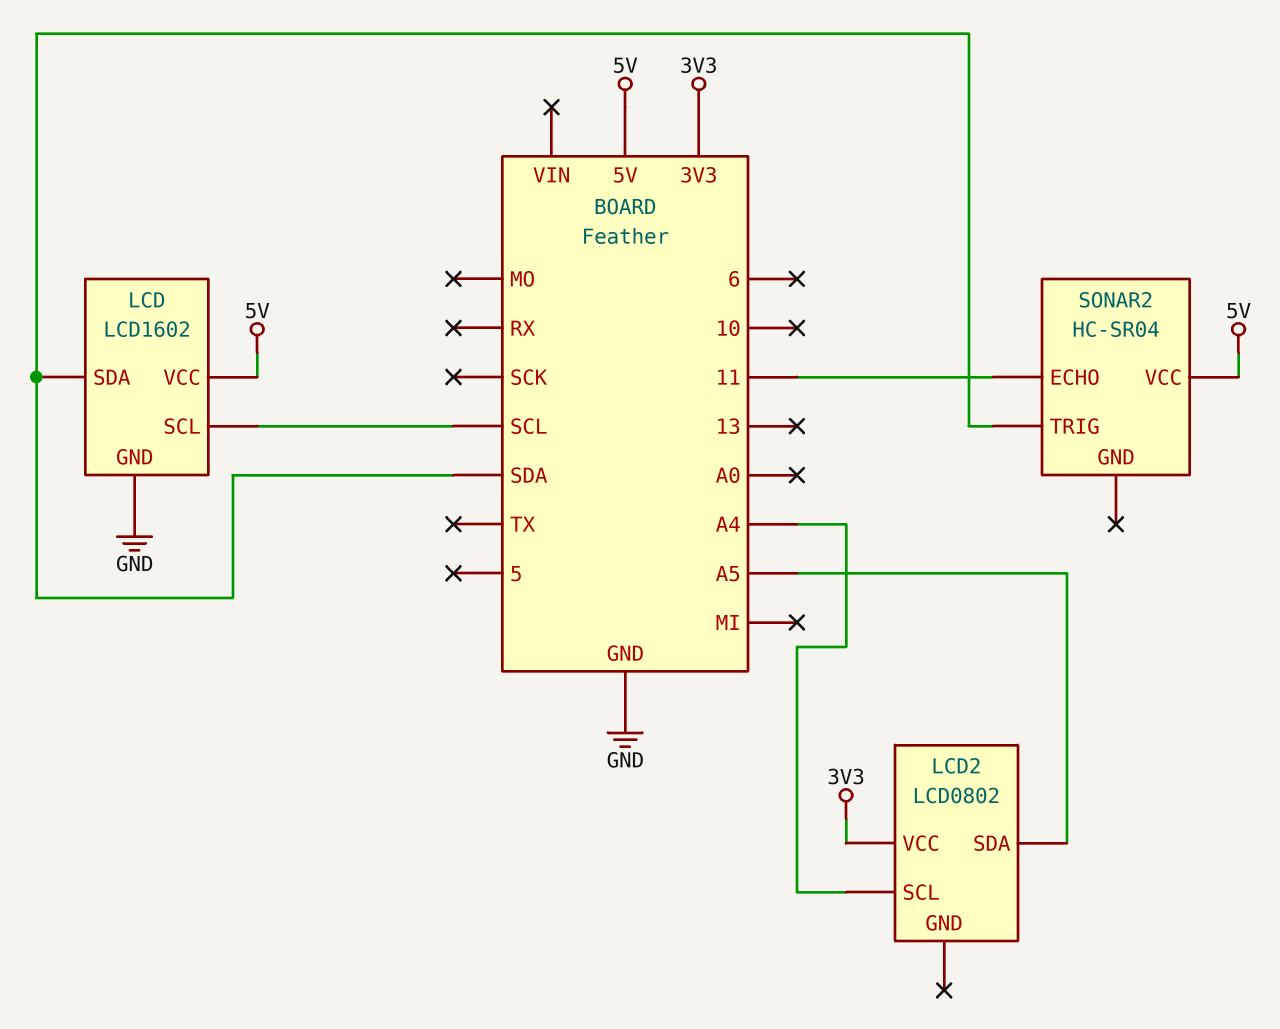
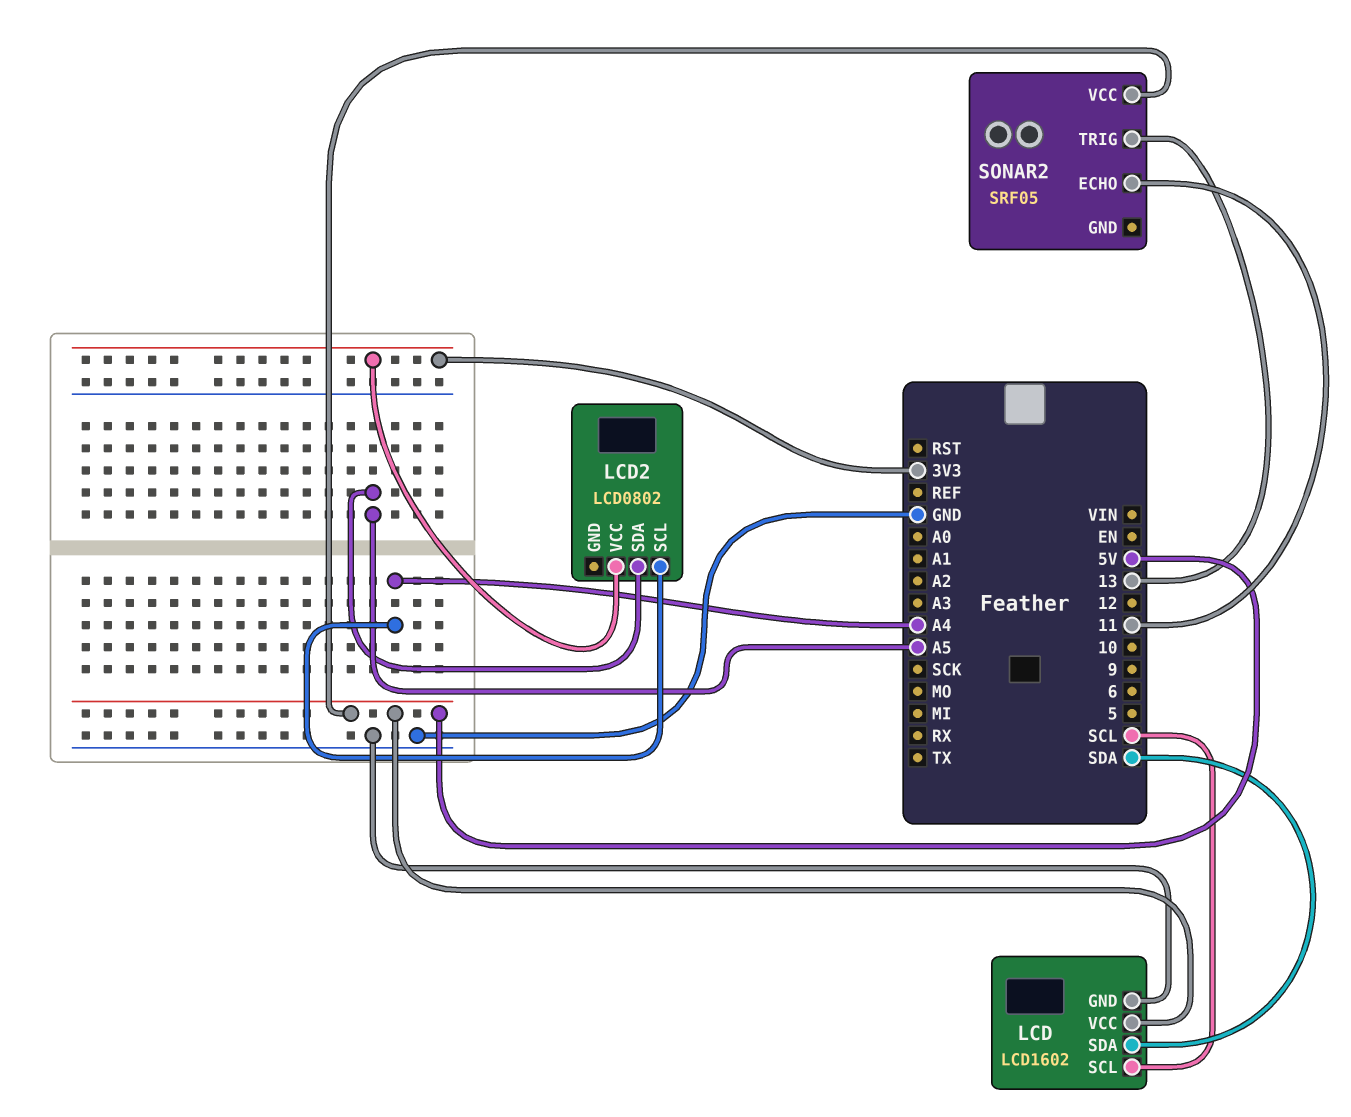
SONAR2: HC-SR04 -> SRF05
SONAR2 pin TRIG: SDA -> 13

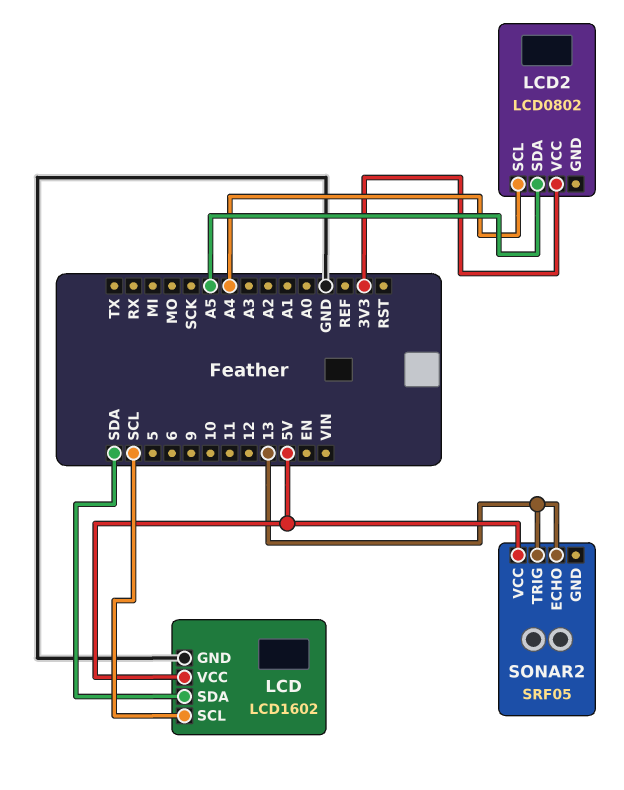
SONAR2 pin ECHO: 11 -> 13

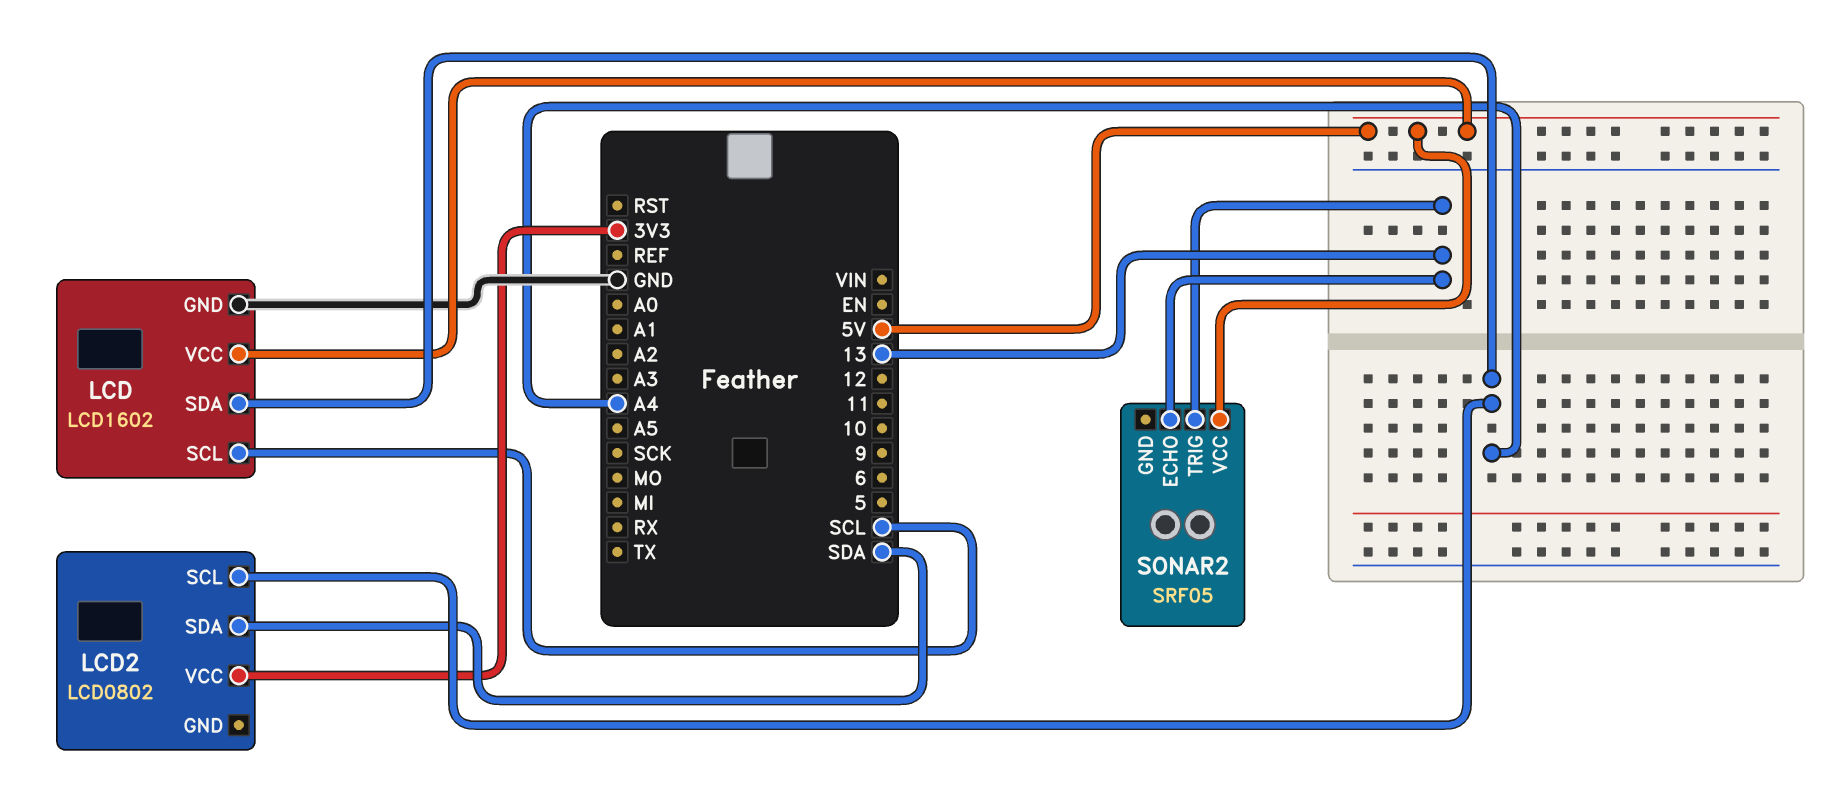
LCD pin SDA: SDA -> A4
LCD2 pin SDA: A5 -> SDA

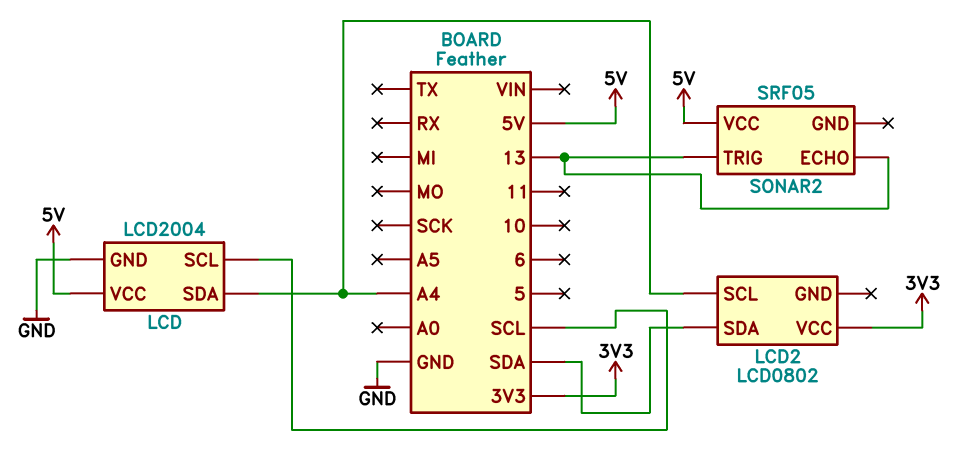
LCD: LCD1602 -> LCD2004

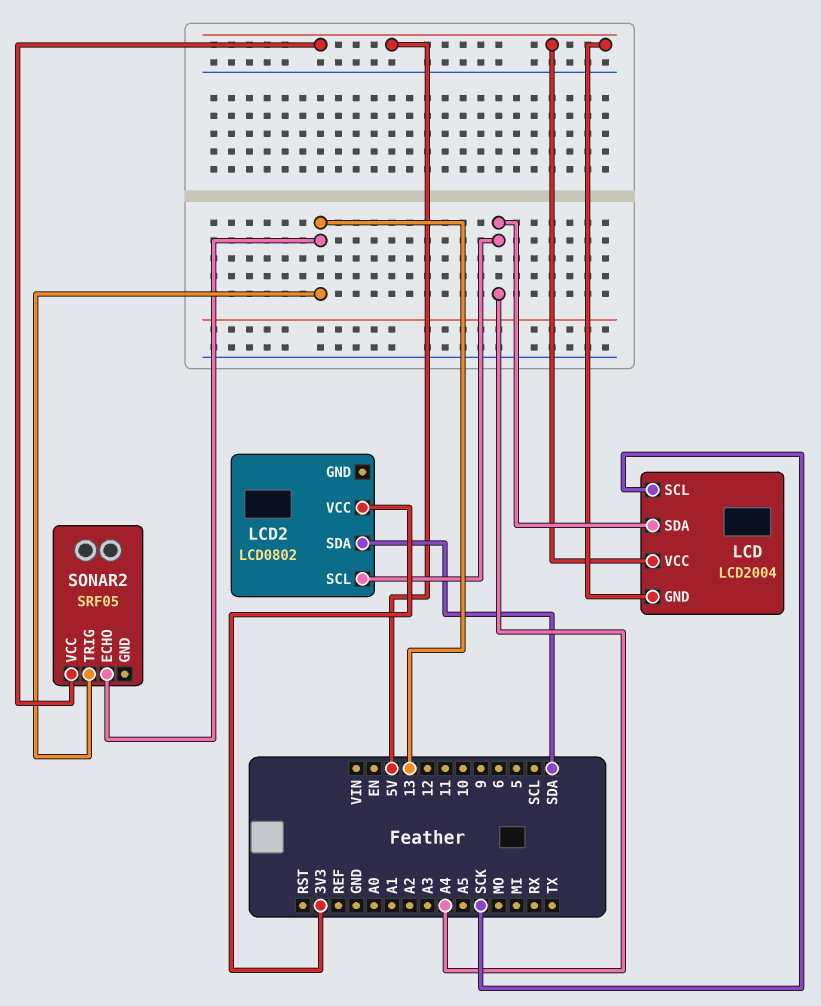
LCD pin GND: GND -> 5V
LCD pin SCL: SCL -> SCK

